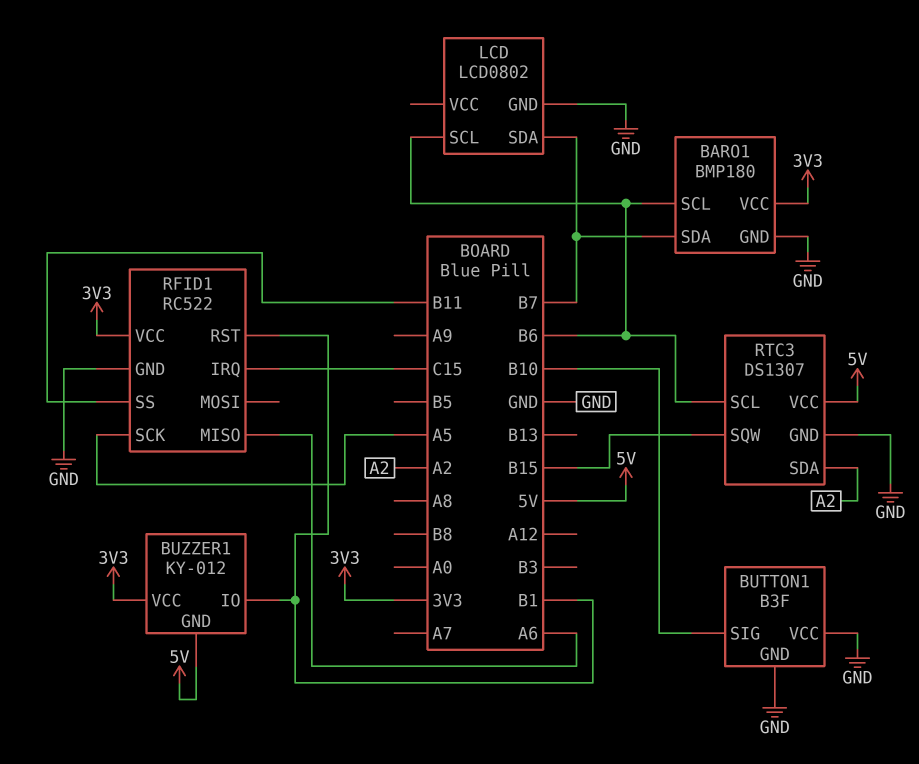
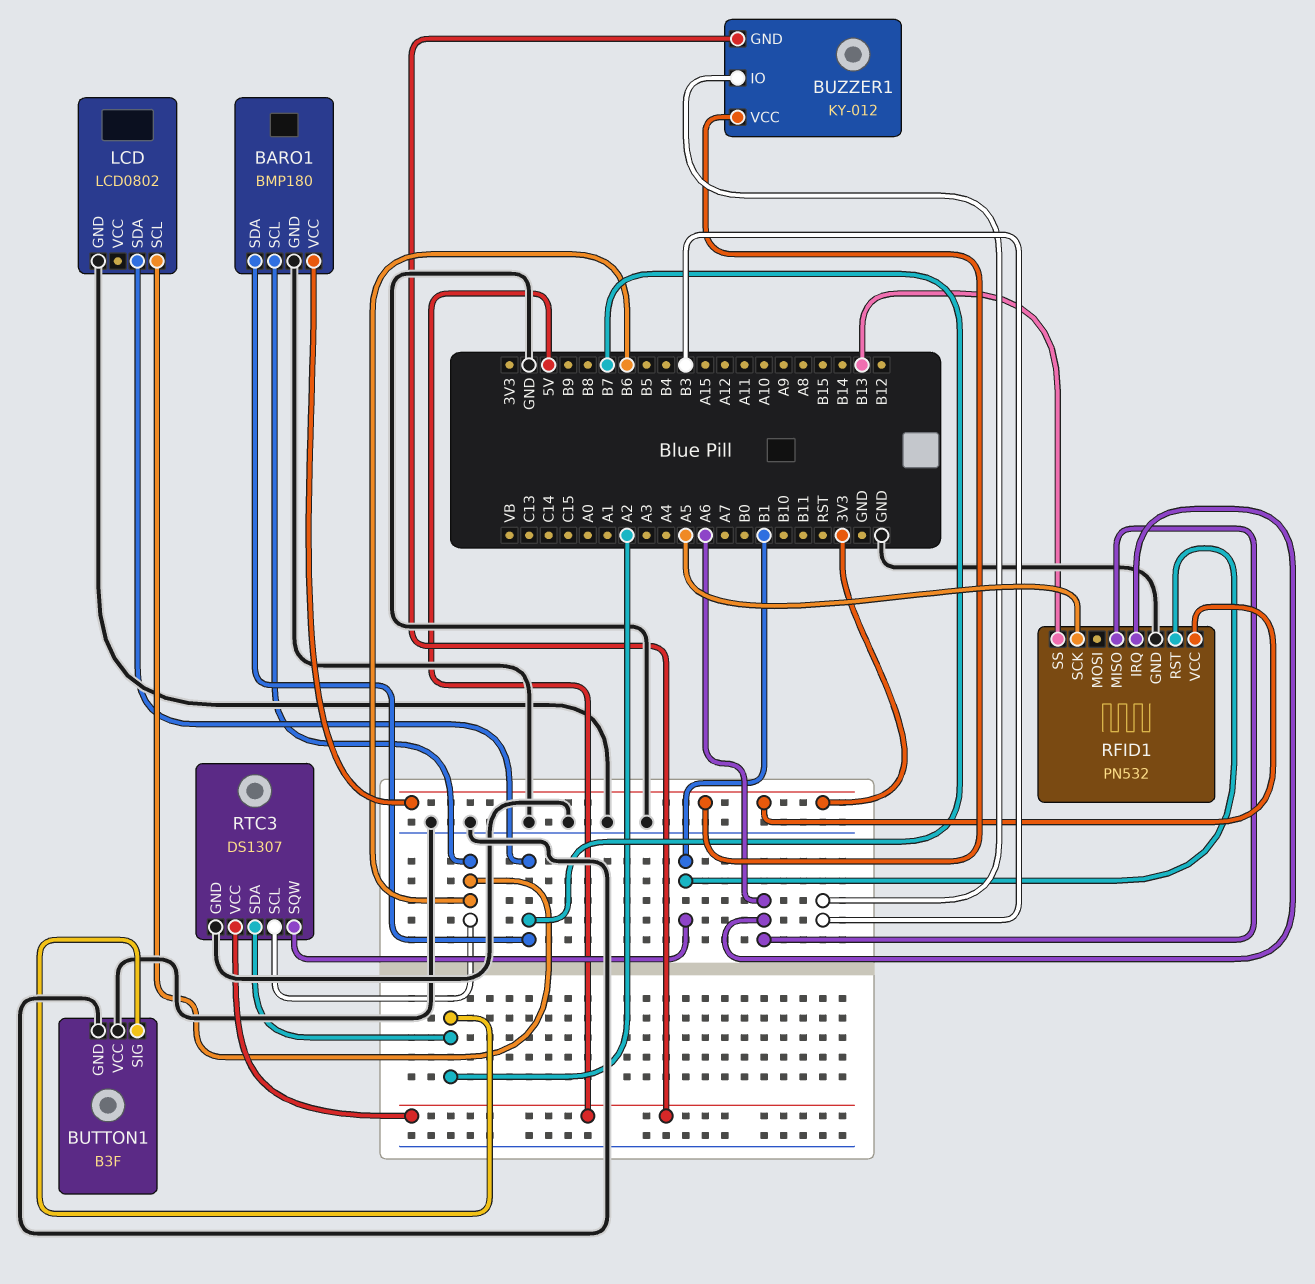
BUTTON1 pin SIG: B10 -> A2
BUZZER1 pin IO: B1 -> B3
RFID1: RC522 -> PN532
RFID1 pin IRQ: C15 -> A6
RFID1 pin SS: B11 -> B13
RTC3 pin SQW: B15 -> B1

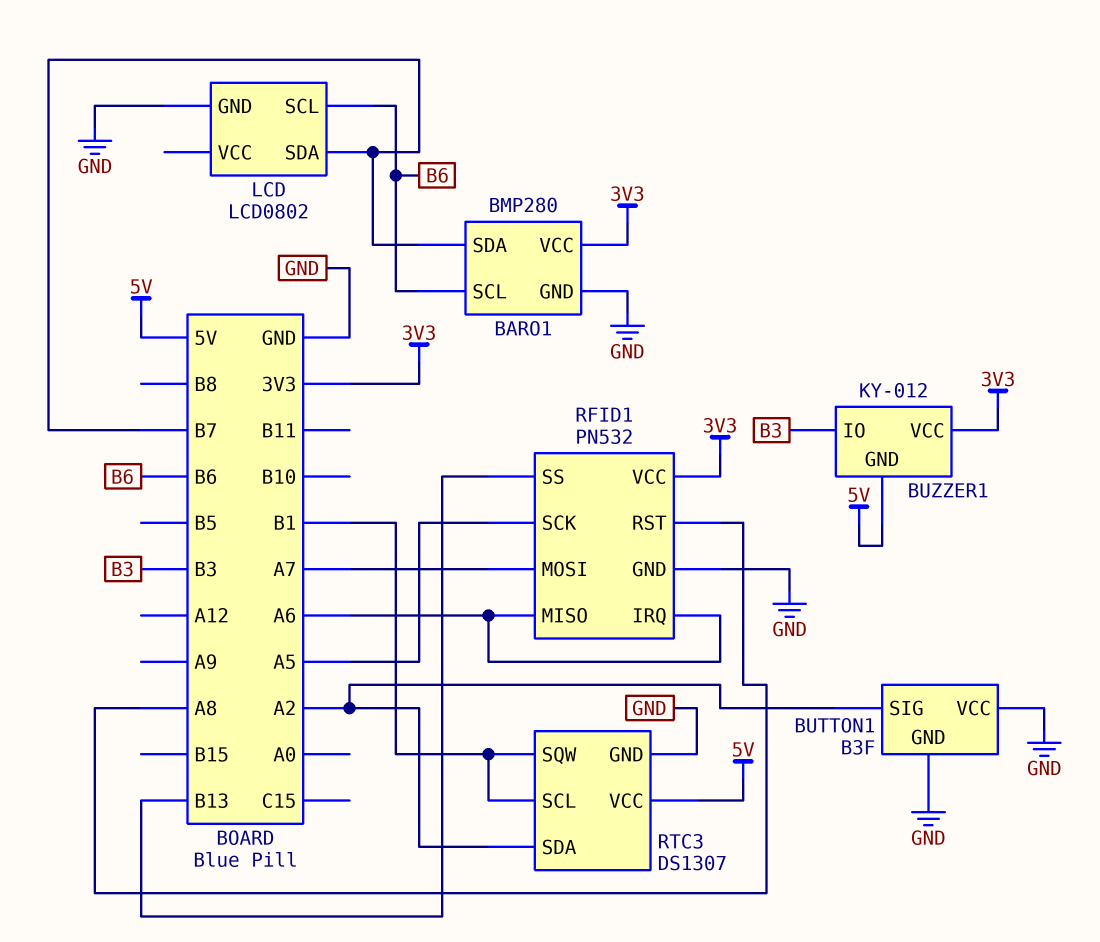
BARO1: BMP180 -> BMP280
RFID1 pin MOSI: none -> A7
RFID1 pin RST: B1 -> A8
RTC3 pin SCL: B6 -> B1

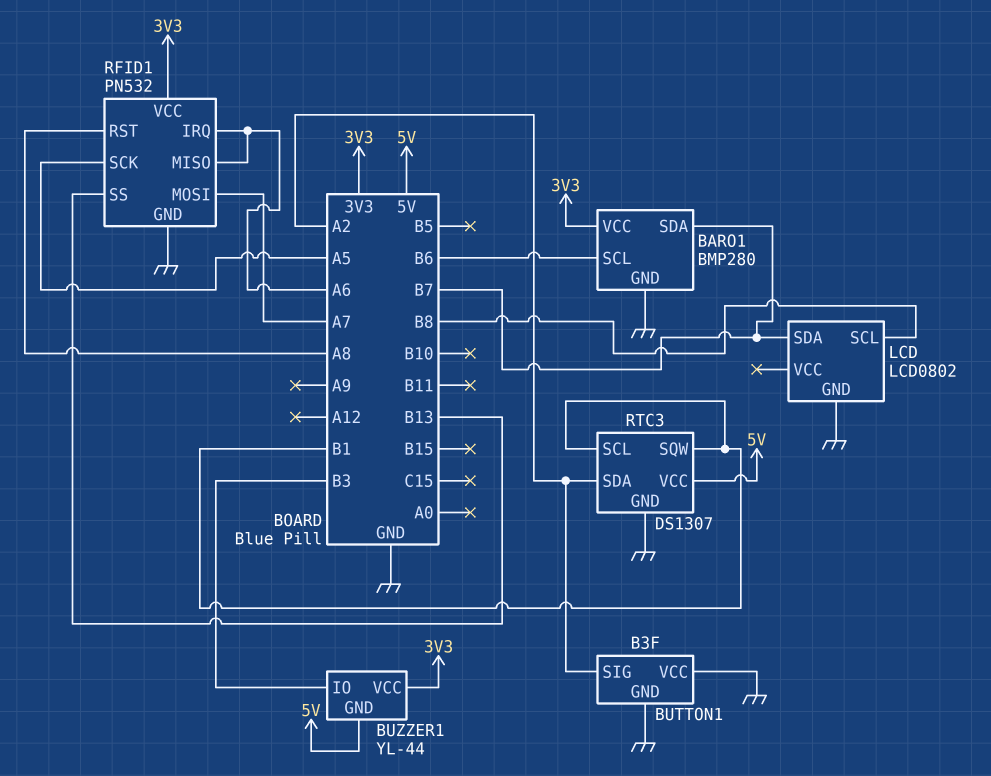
BUZZER1: KY-012 -> YL-44
LCD pin SCL: B6 -> B8

